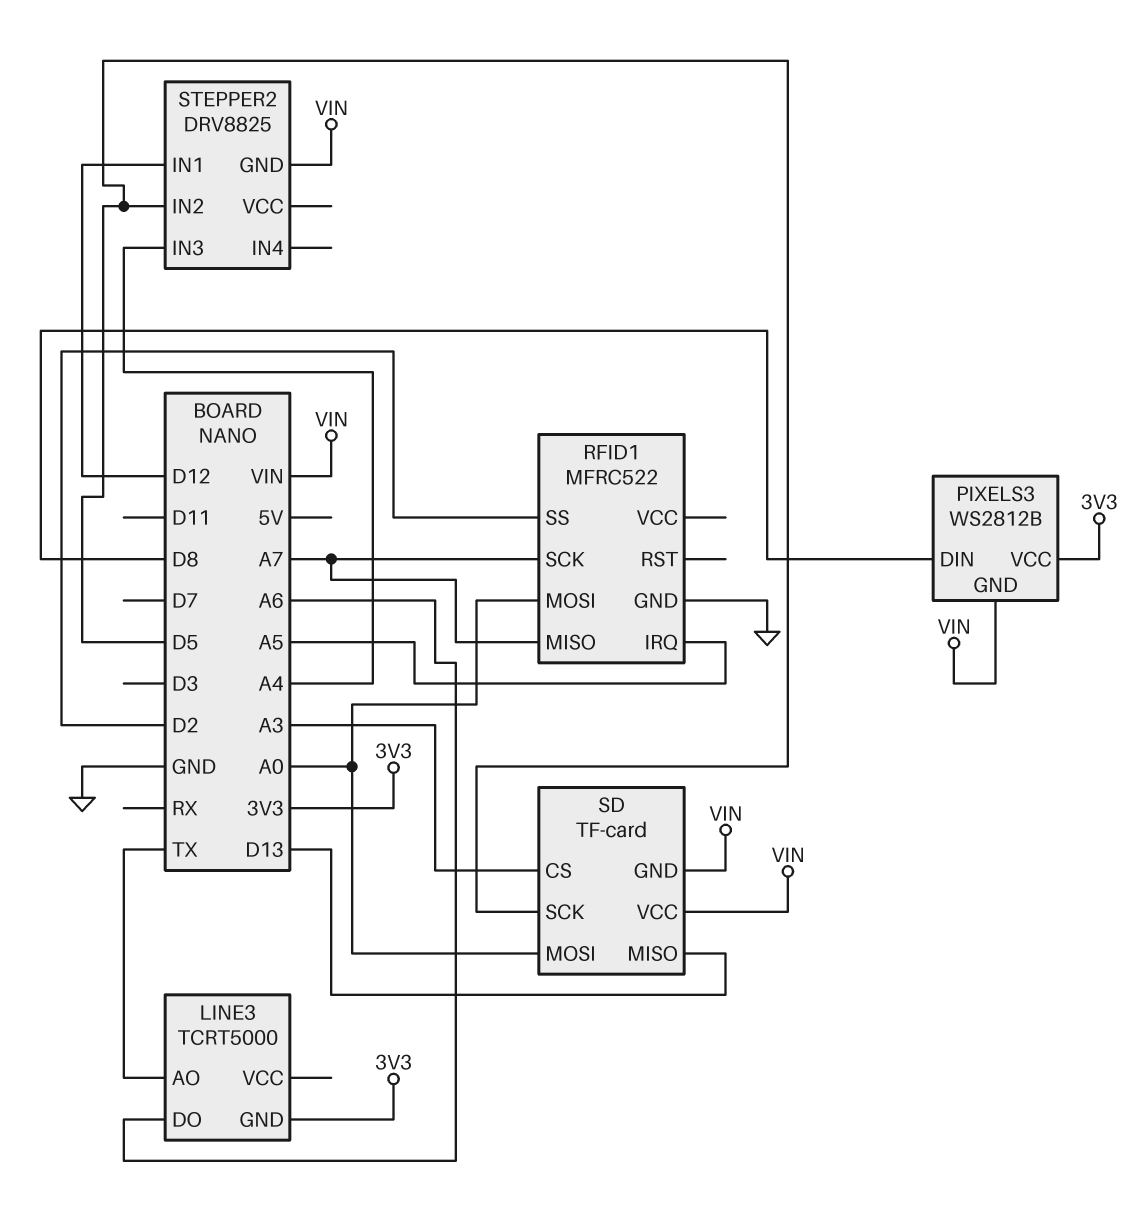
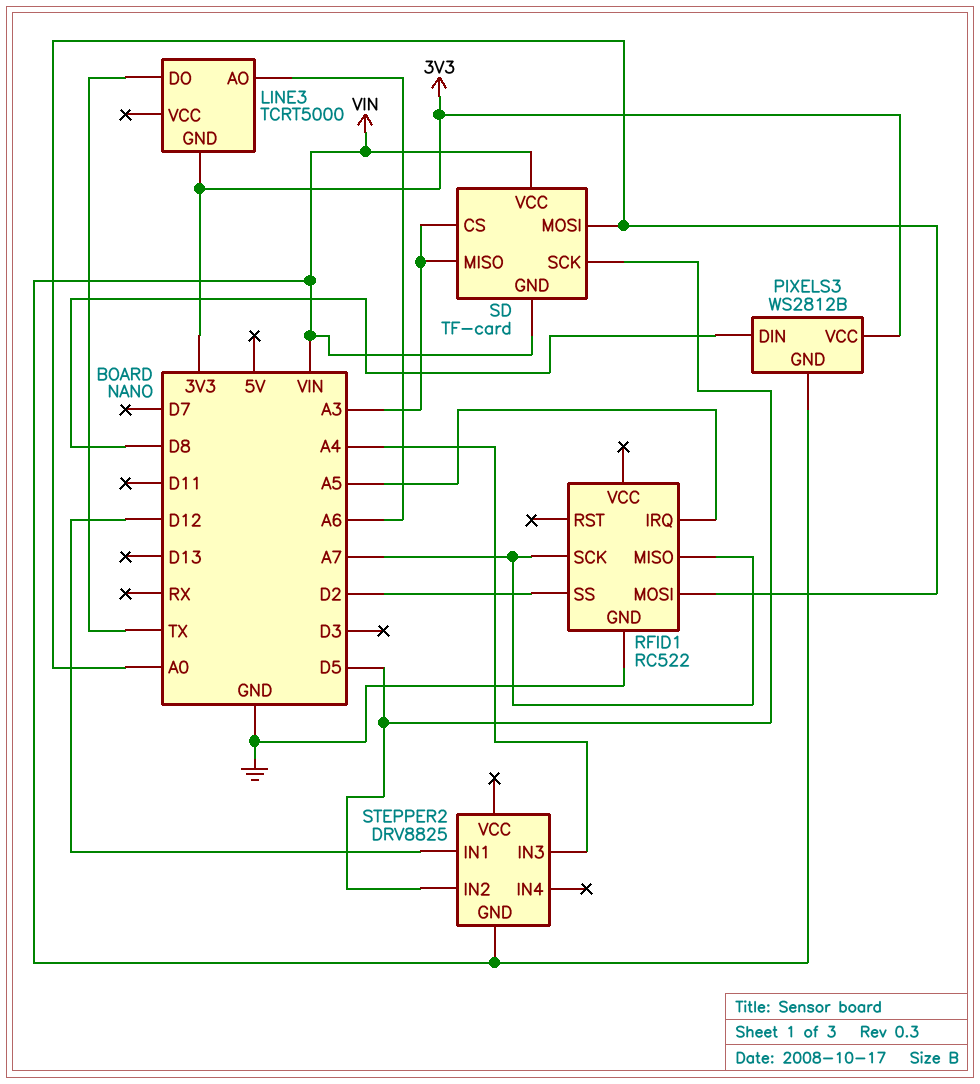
LINE3 pin AO: TX -> A6
LINE3 pin DO: A6 -> TX
RFID1: MFRC522 -> RC522
SD pin MISO: D13 -> A3

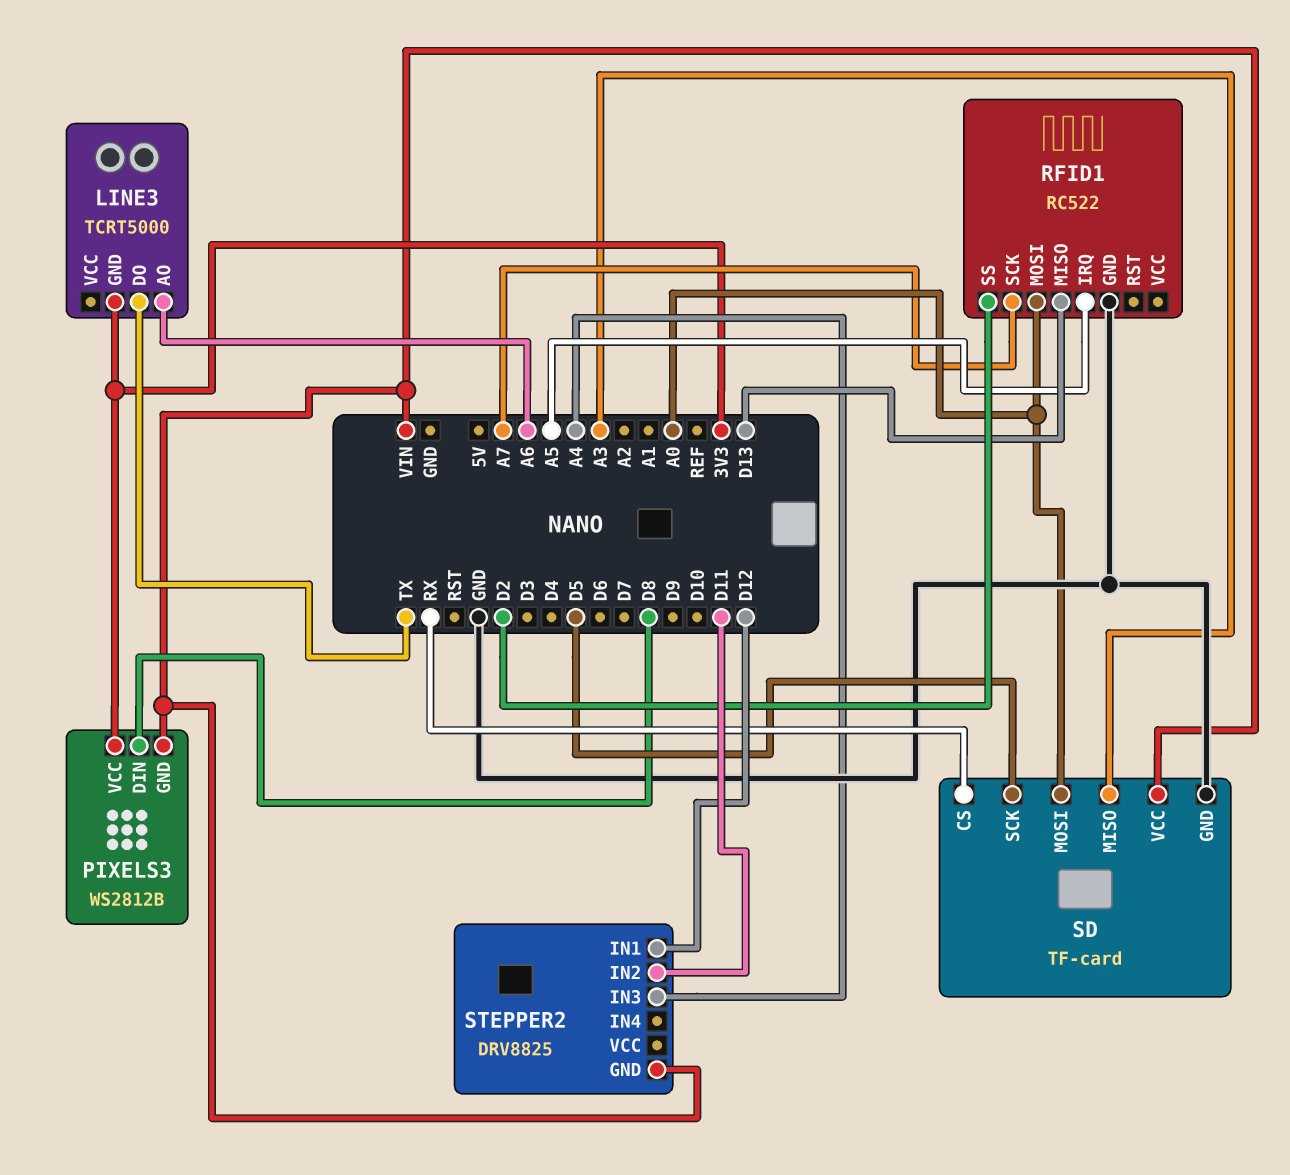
RFID1 pin MISO: A7 -> D13
SD pin CS: A3 -> RX
SD pin GND: VIN -> GND
STEPPER2 pin IN2: D5 -> D11

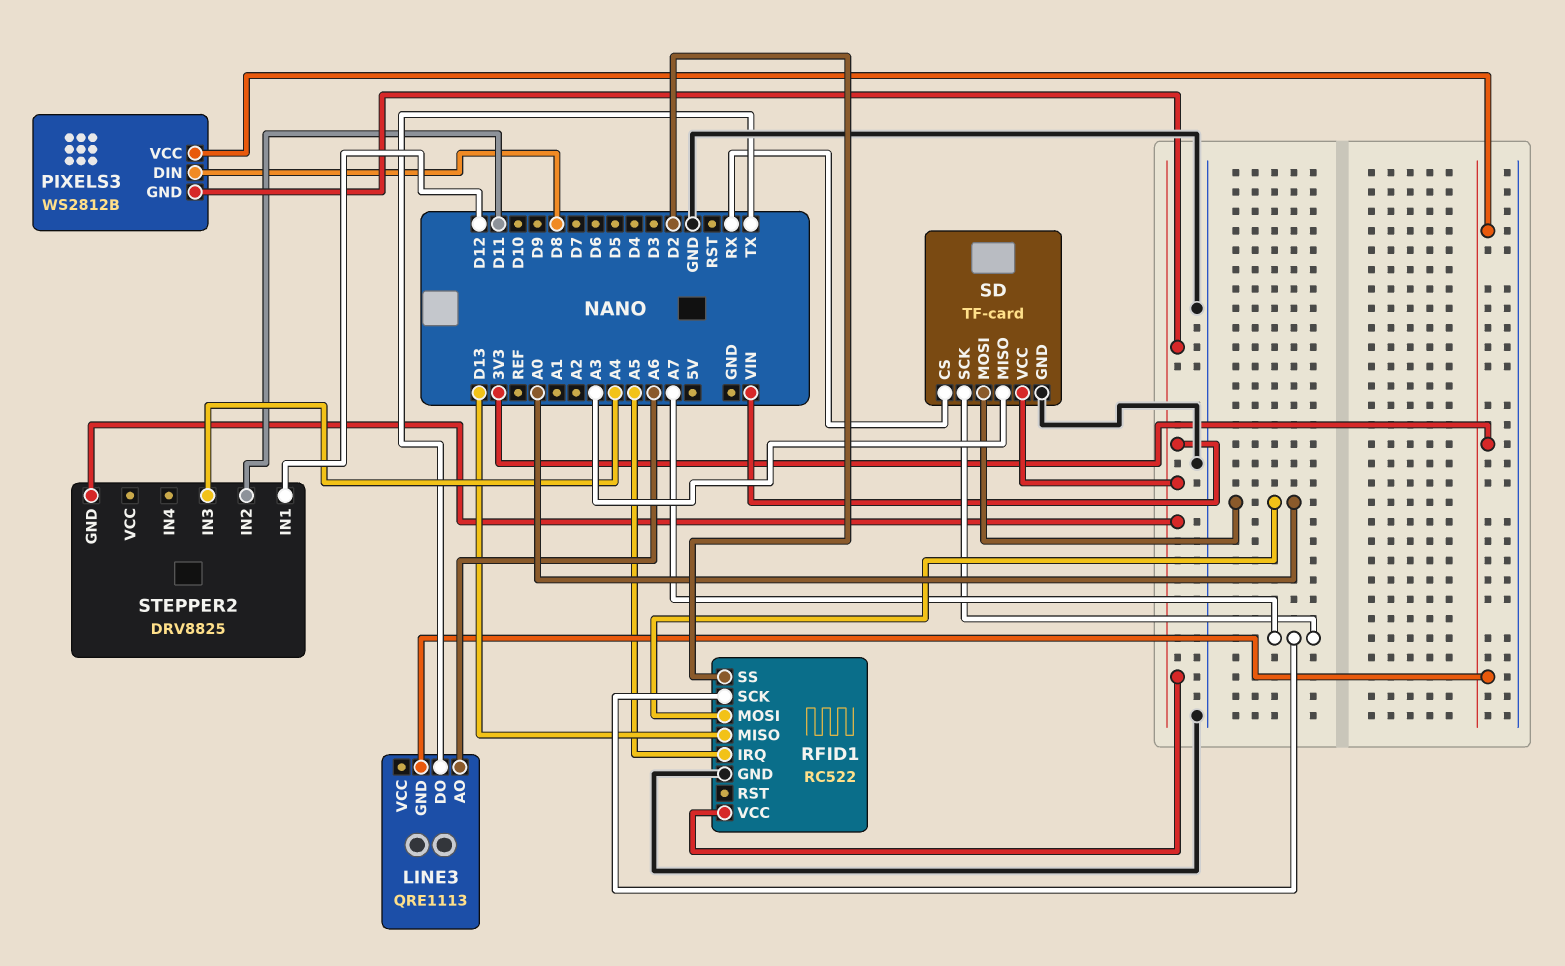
LINE3: TCRT5000 -> QRE1113
RFID1 pin VCC: none -> VIN
SD pin SCK: D5 -> A7

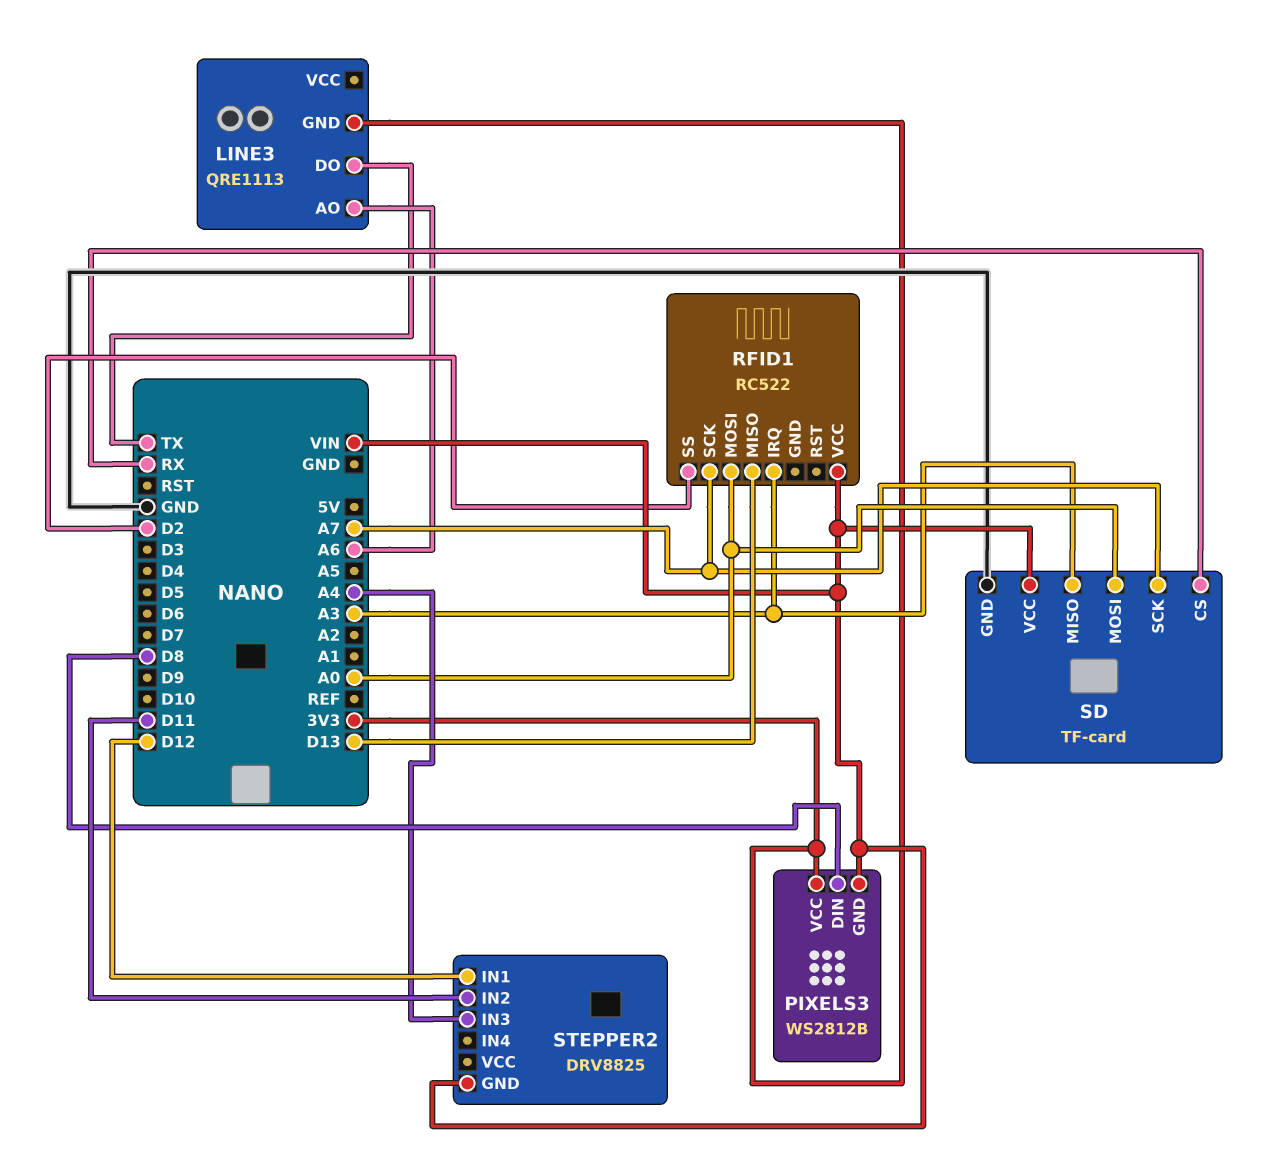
RFID1 pin GND: GND -> none
RFID1 pin IRQ: A5 -> A3

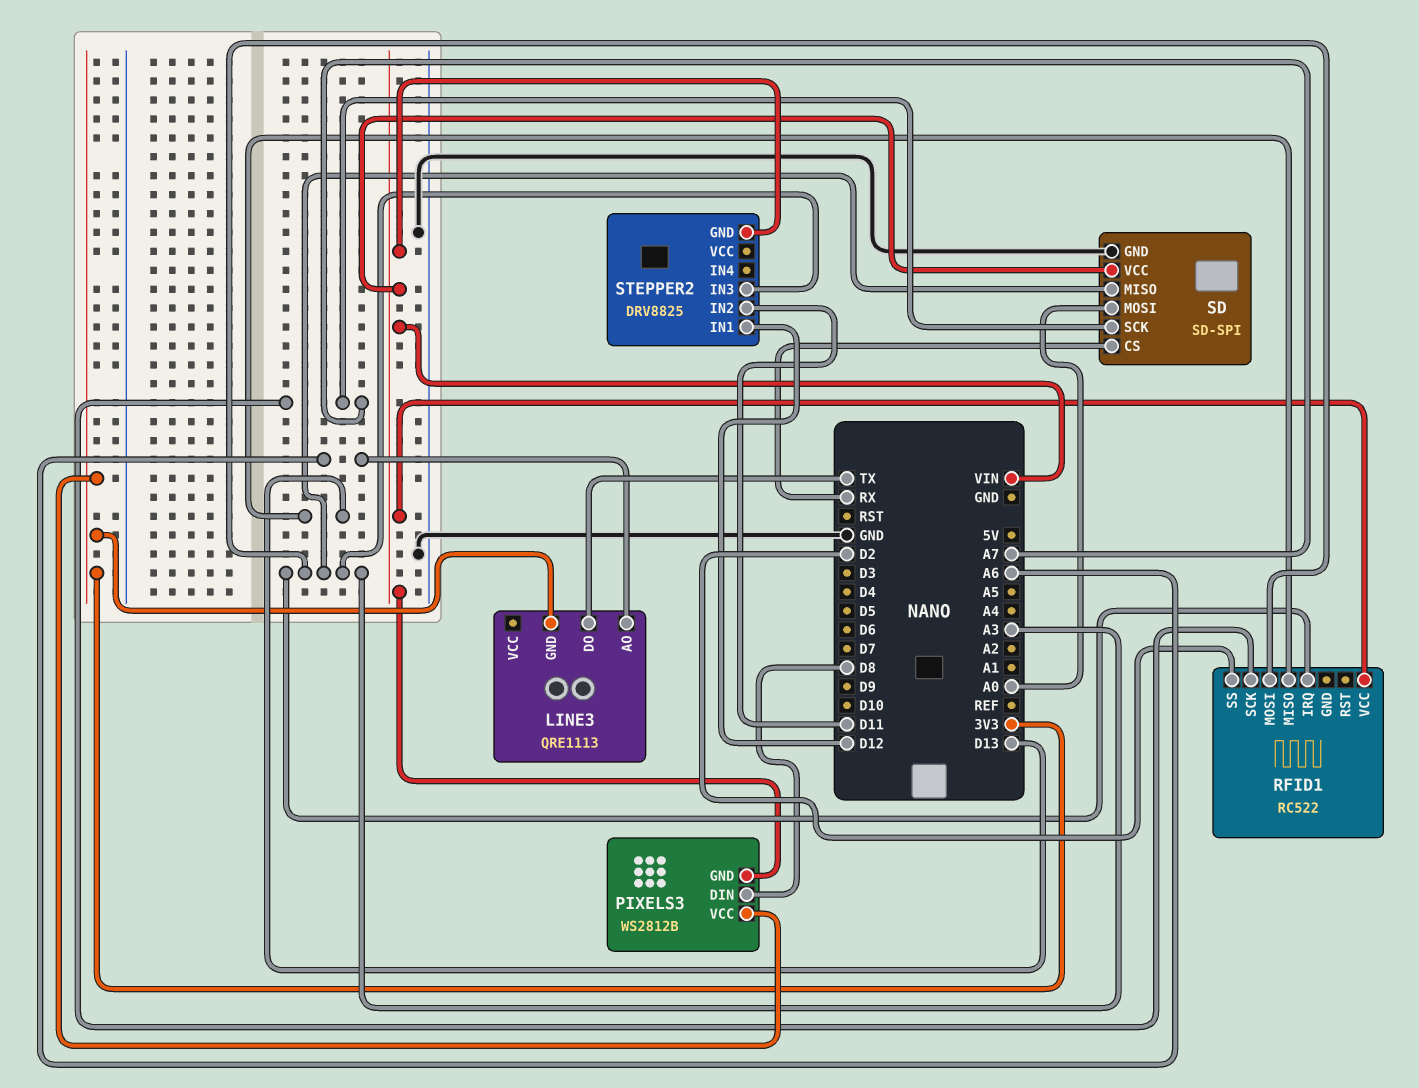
RFID1 pin MOSI: A0 -> A3
SD: TF-card -> SD-SPI
STEPPER2 pin IN3: A4 -> A3

